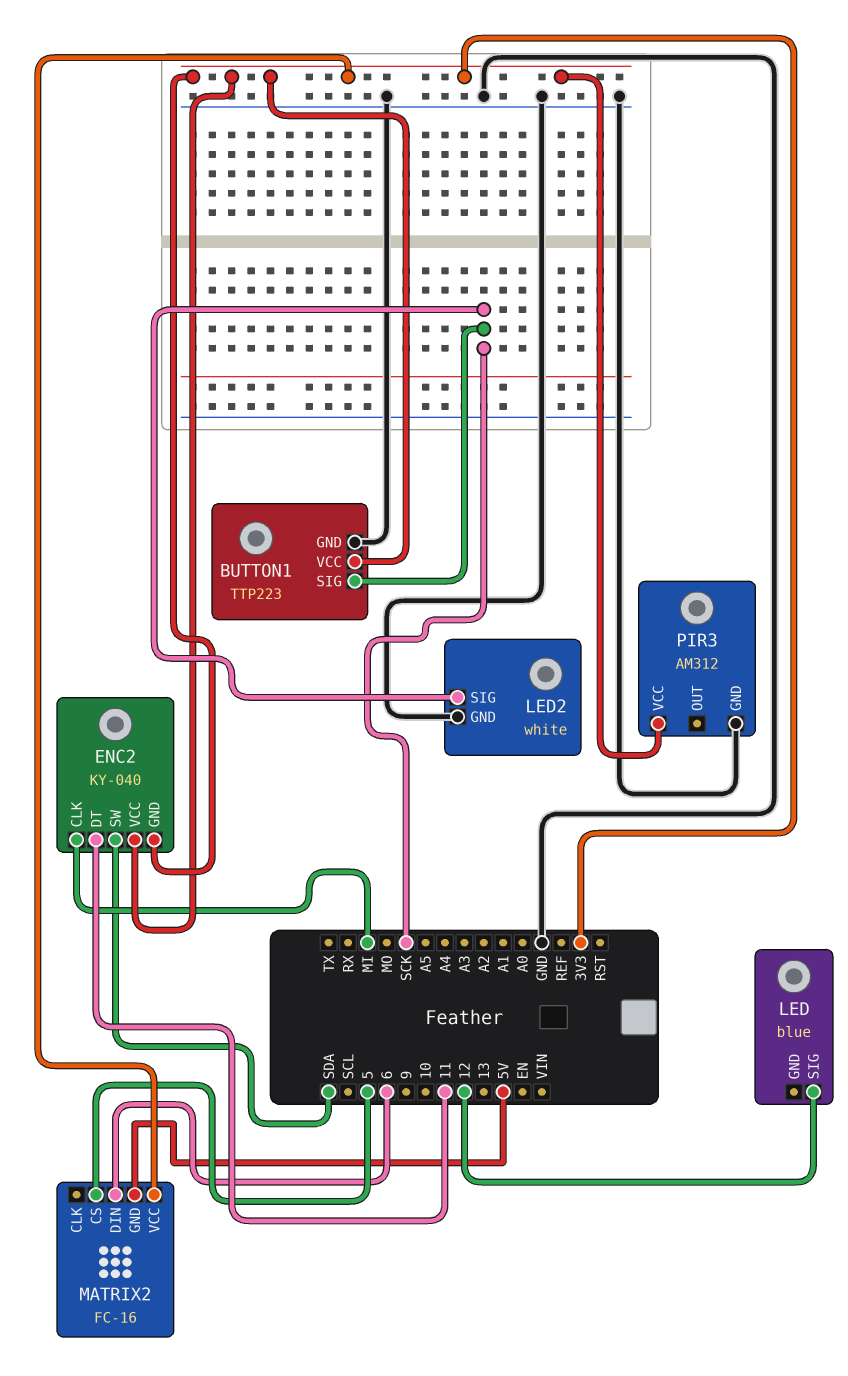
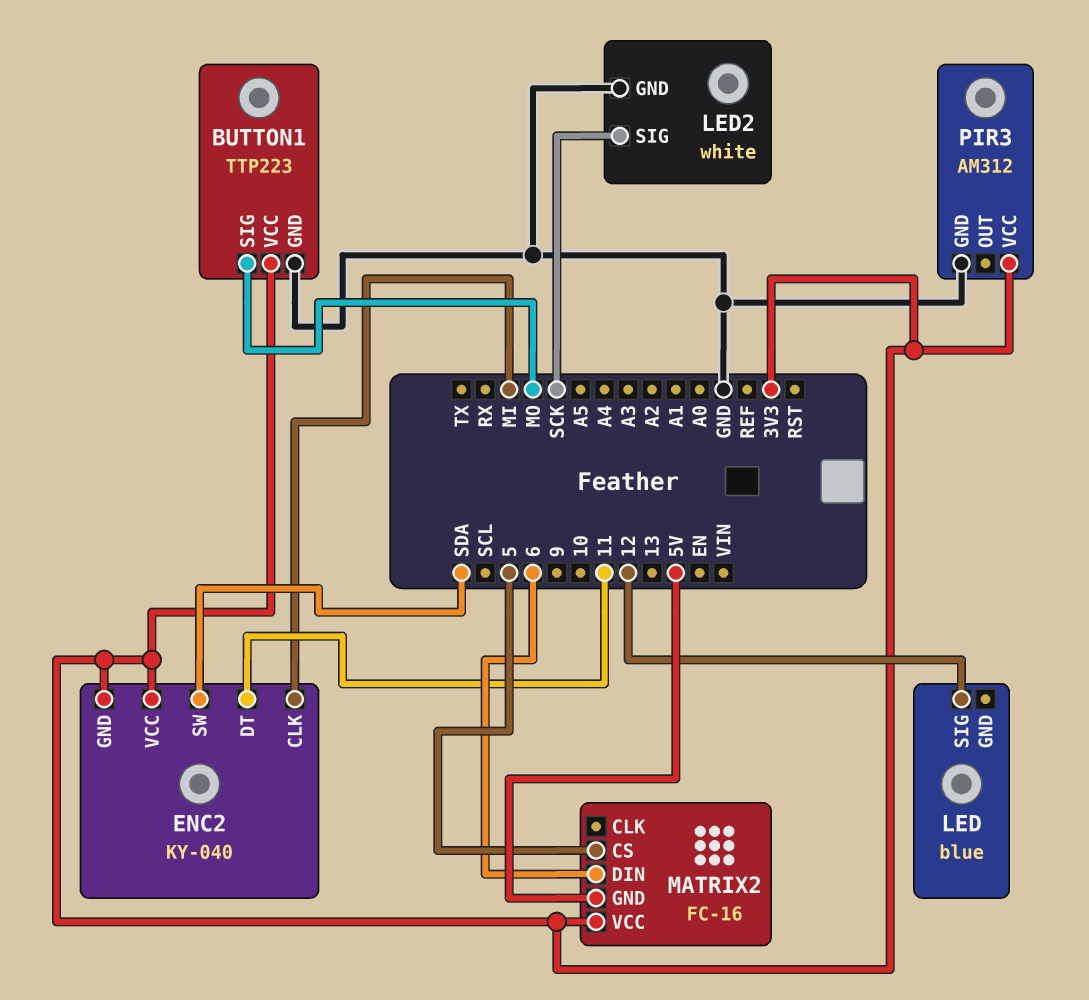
BUTTON1 pin SIG: SCK -> MO

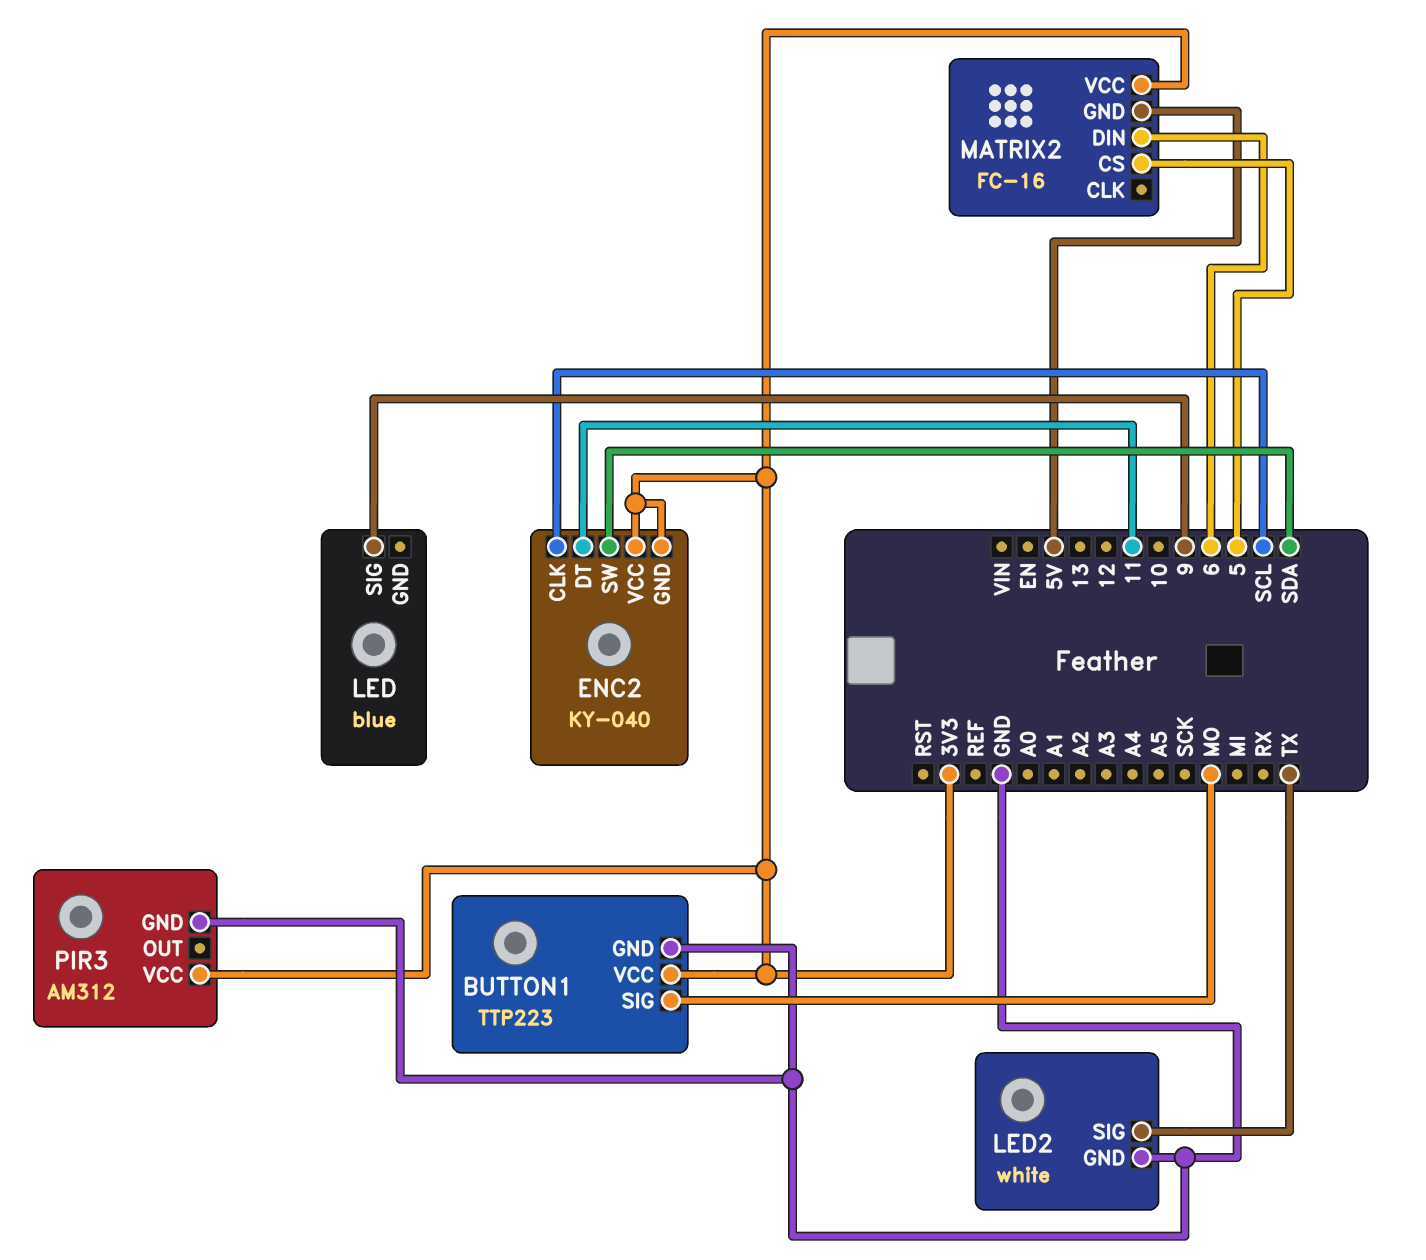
ENC2 pin CLK: MI -> SCL
LED pin SIG: 12 -> 9
LED2 pin SIG: SCK -> TX

